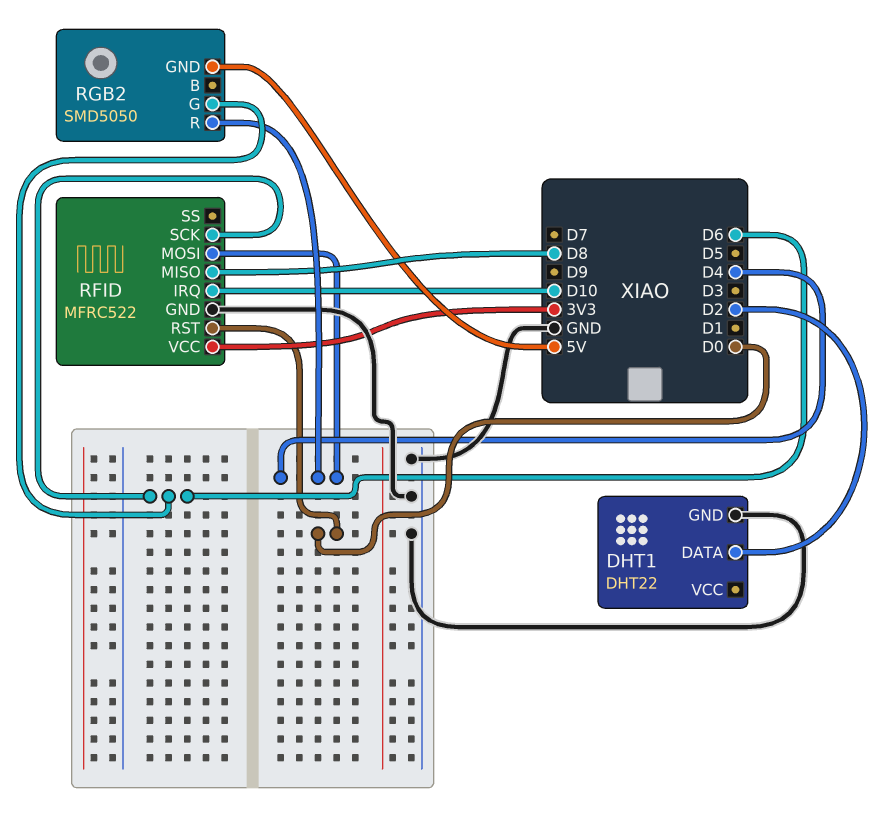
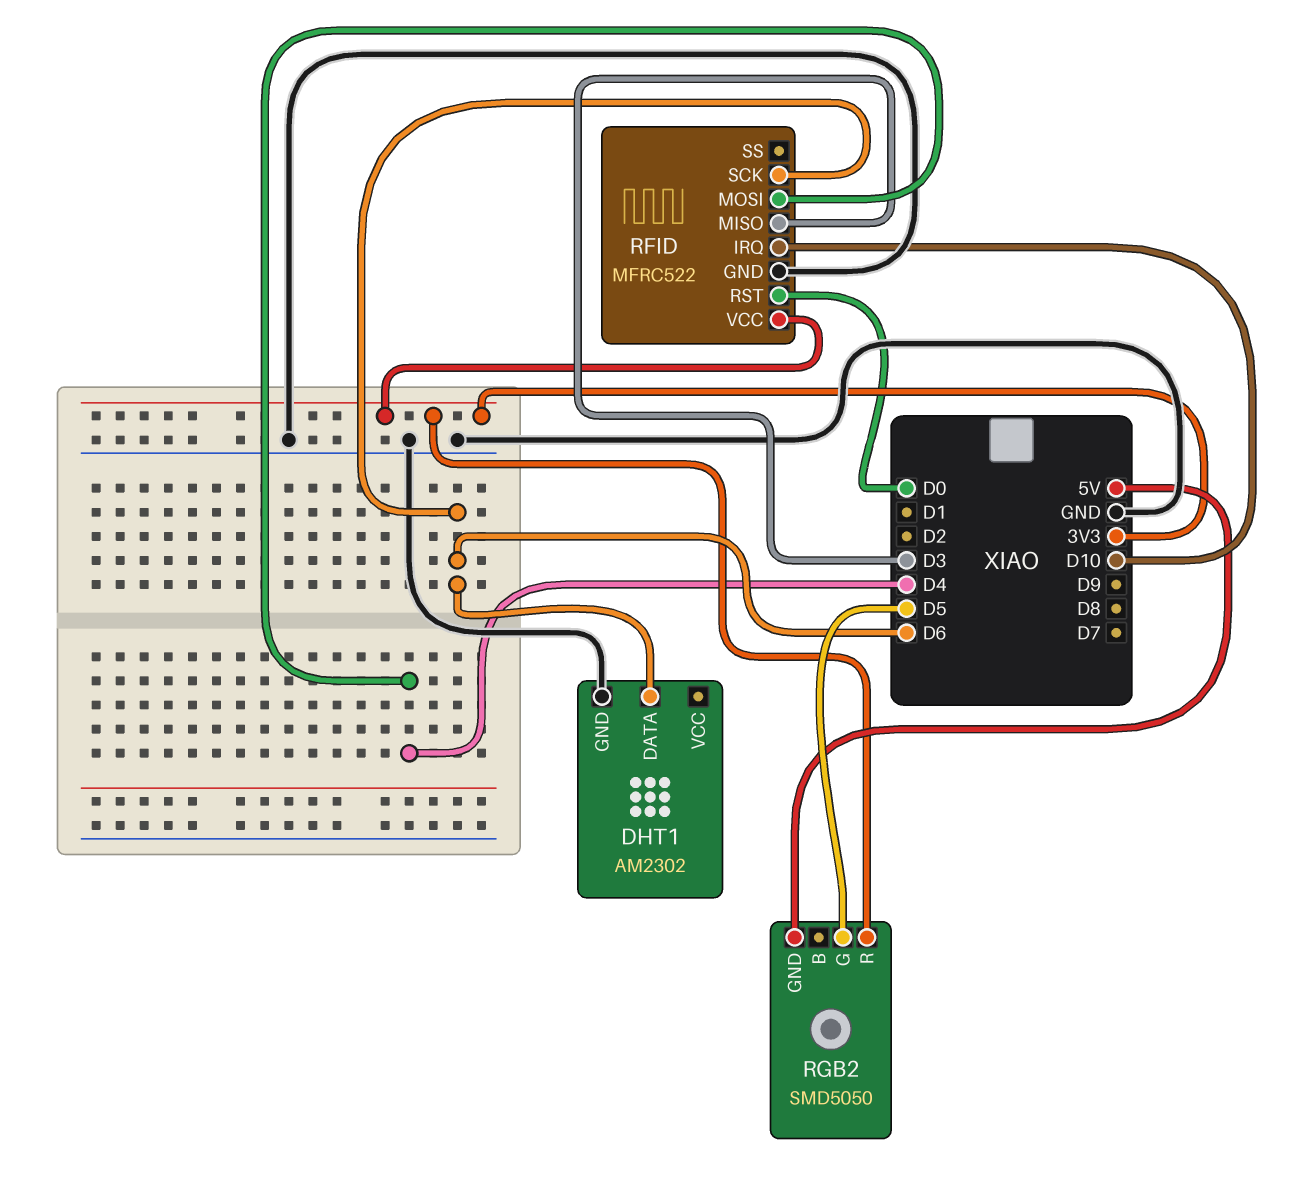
DHT1: DHT22 -> AM2302
DHT1 pin DATA: D2 -> D6
RFID pin MISO: D8 -> D3
RGB2 pin G: D6 -> D5
RGB2 pin R: D4 -> 3V3

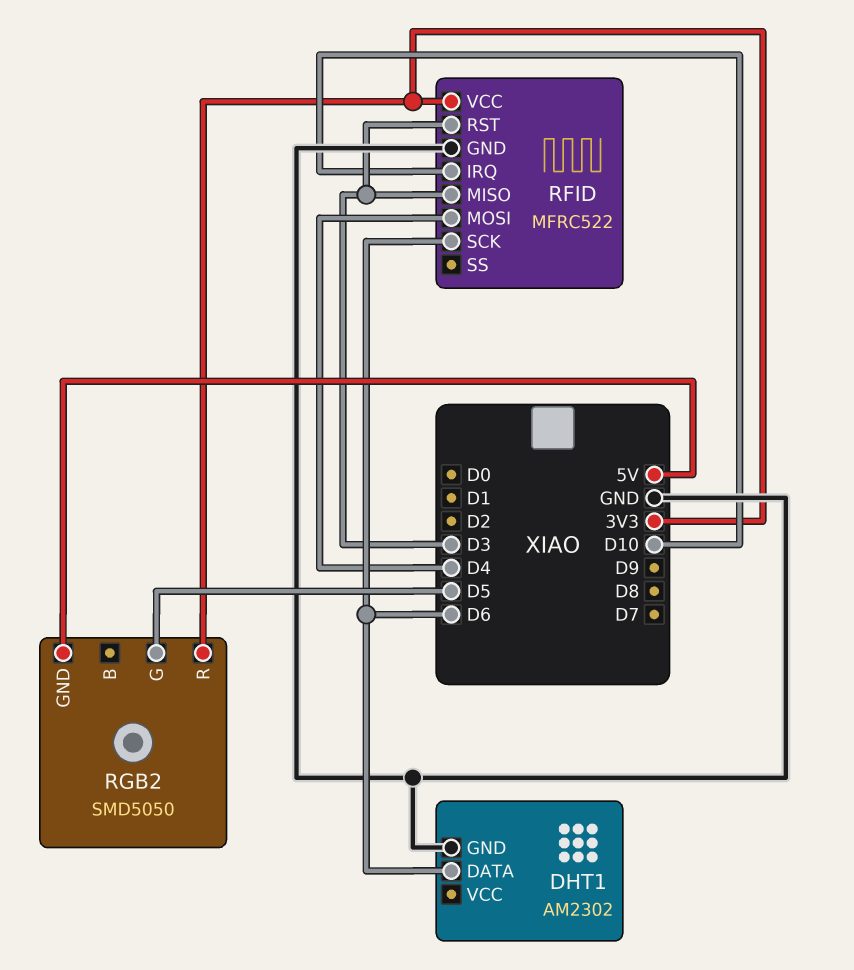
RFID pin RST: D0 -> D3

